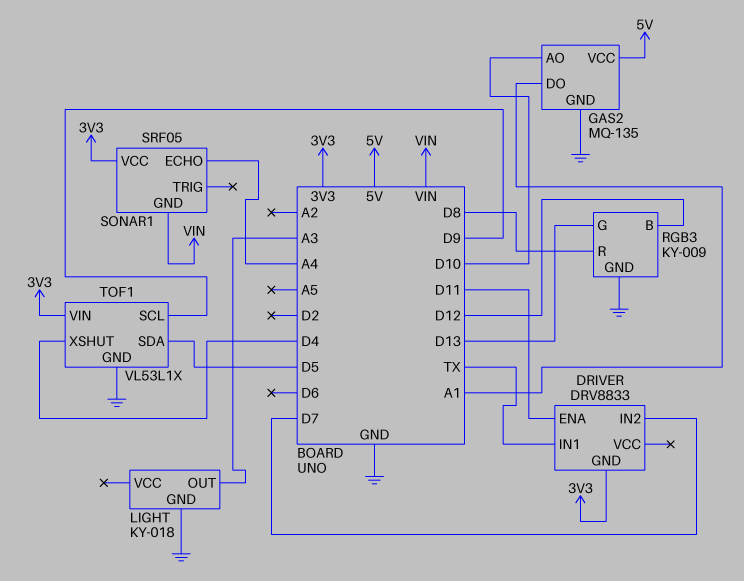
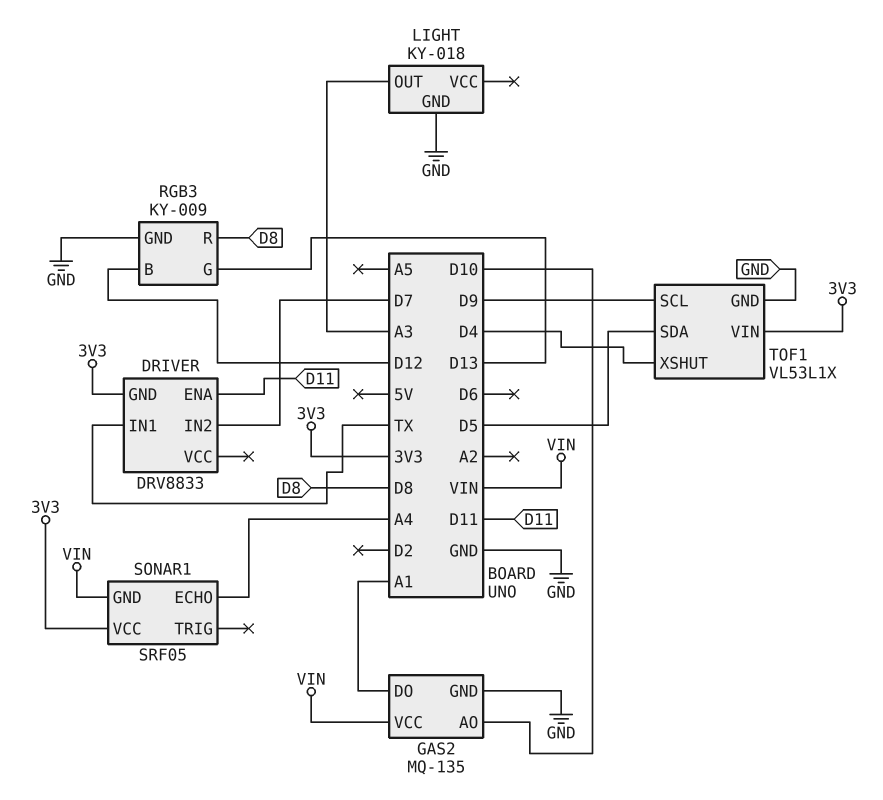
GAS2 pin VCC: 5V -> VIN

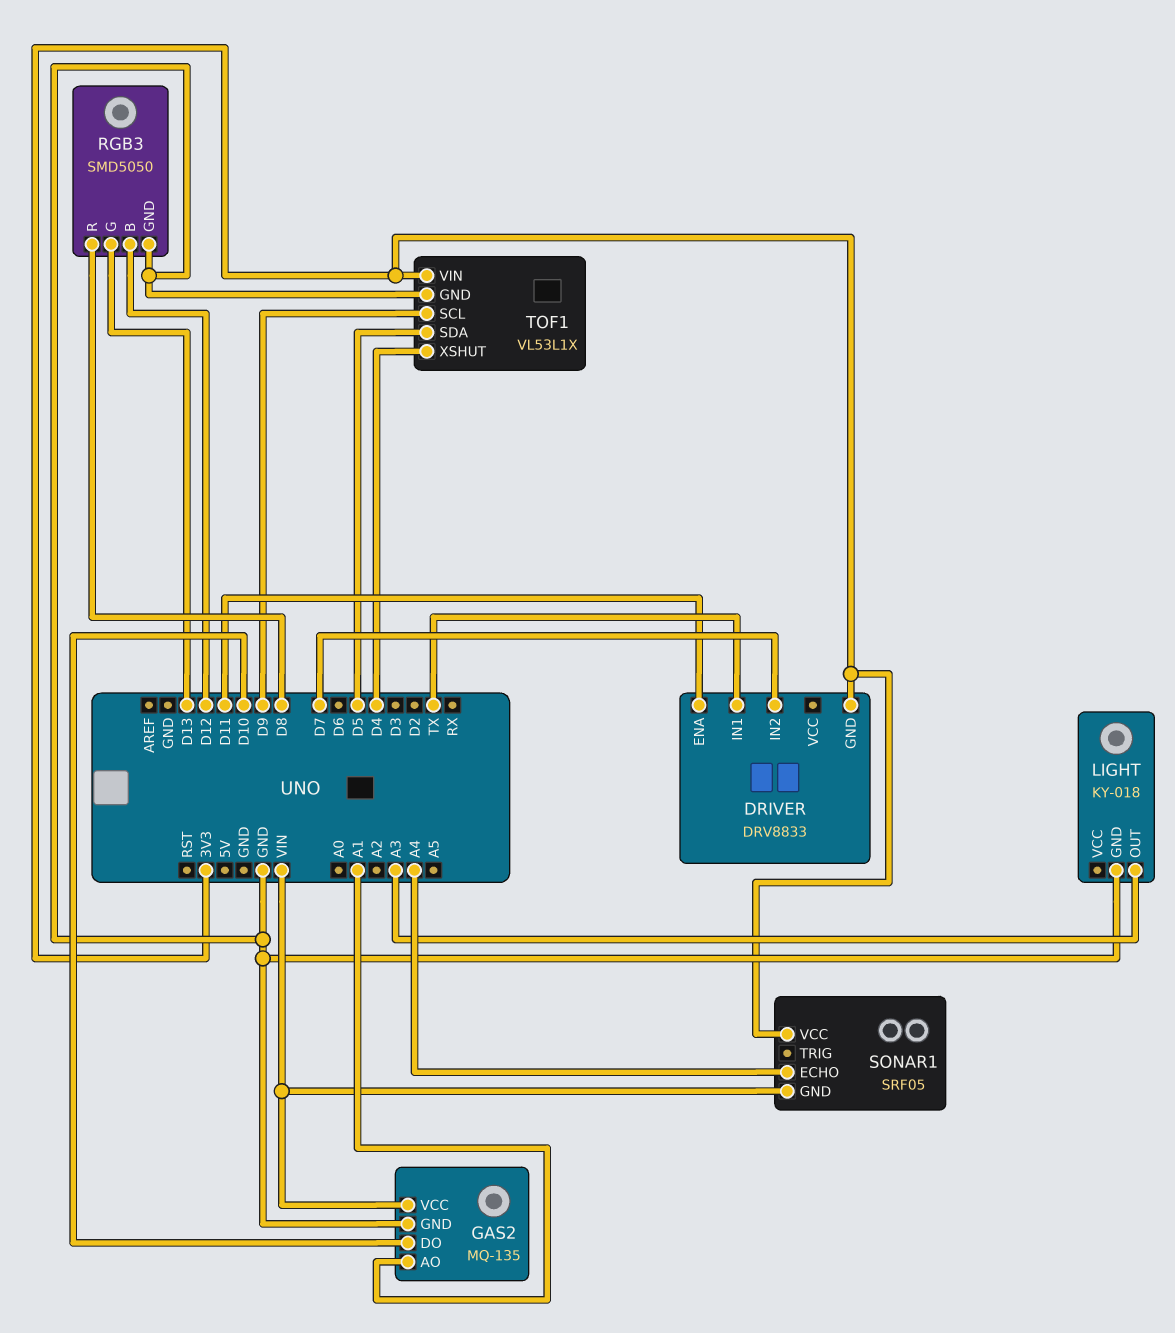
GAS2 pin AO: D10 -> A1
GAS2 pin DO: A1 -> D10
RGB3: KY-009 -> SMD5050

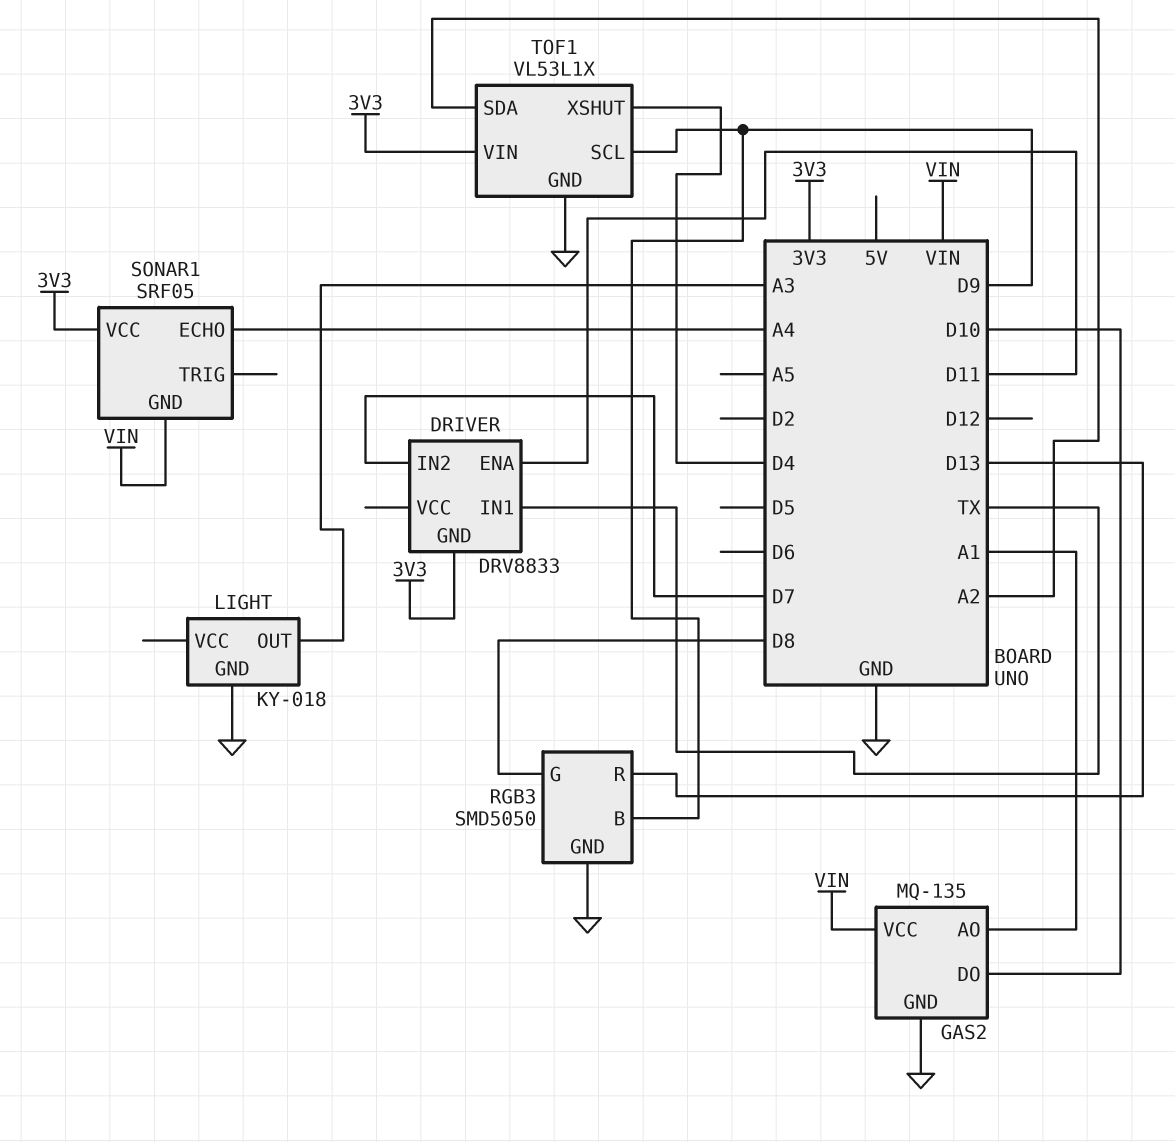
RGB3 pin B: D12 -> D9
RGB3 pin G: D13 -> D8
RGB3 pin R: D8 -> D13
TOF1 pin SDA: D5 -> A2

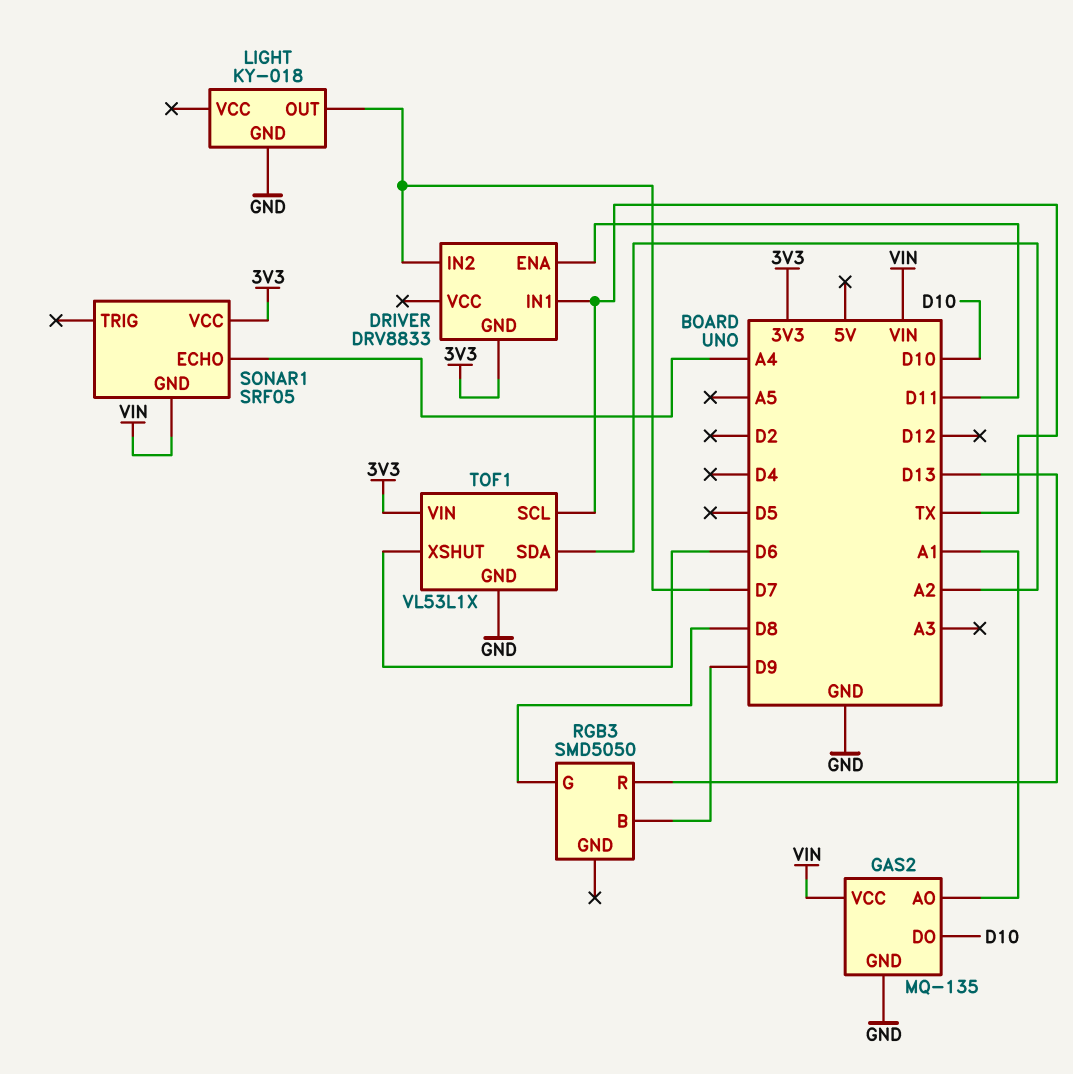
LIGHT pin OUT: A3 -> D7
RGB3 pin GND: GND -> none
TOF1 pin SCL: D9 -> TX
TOF1 pin XSHUT: D4 -> D6

